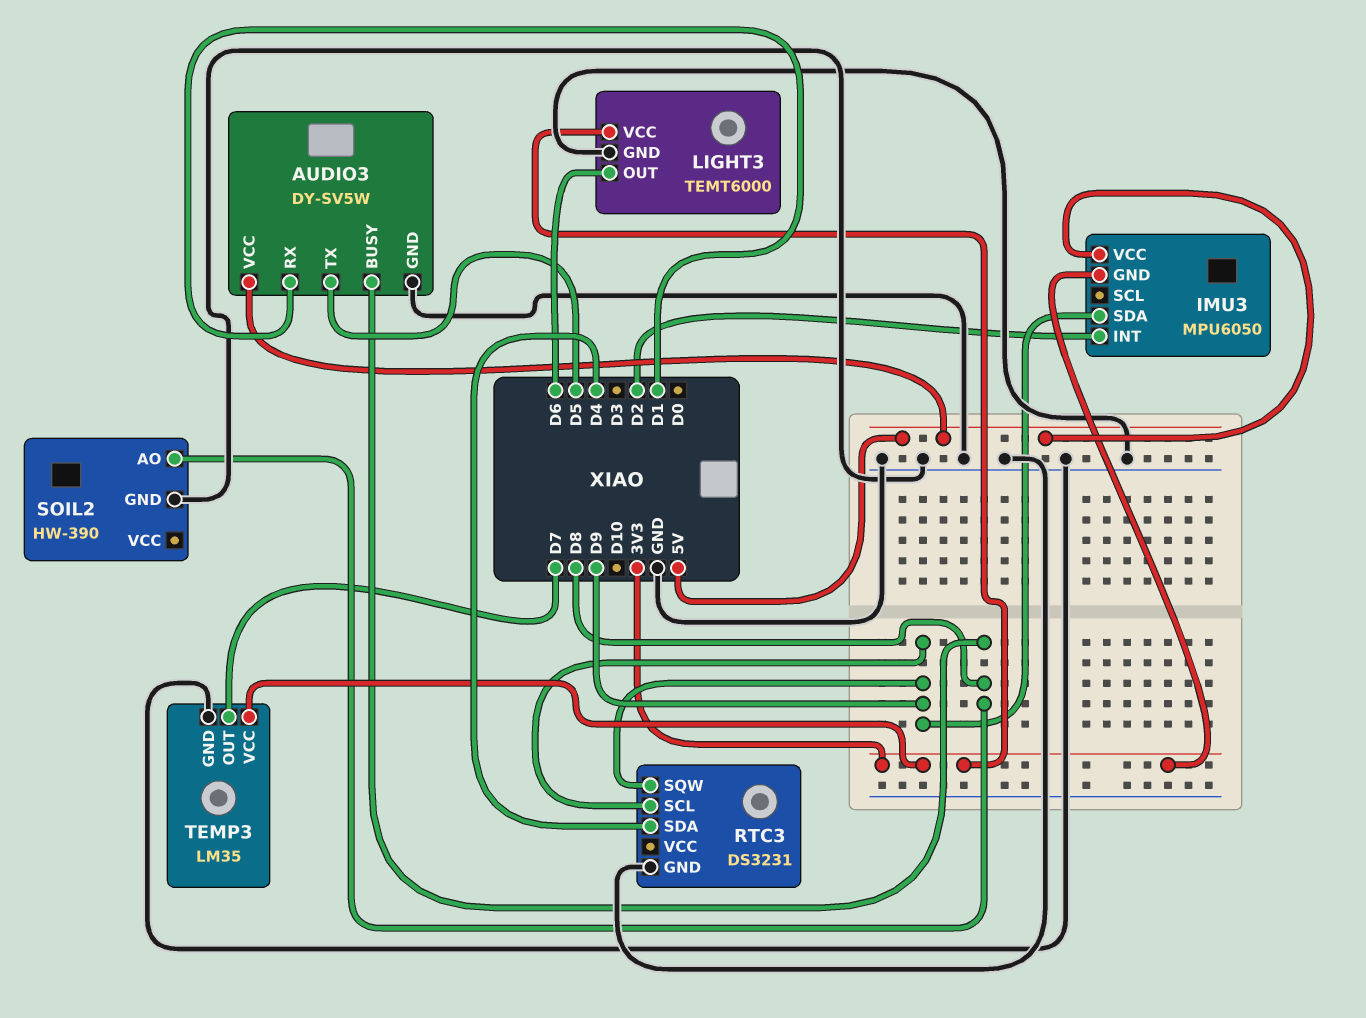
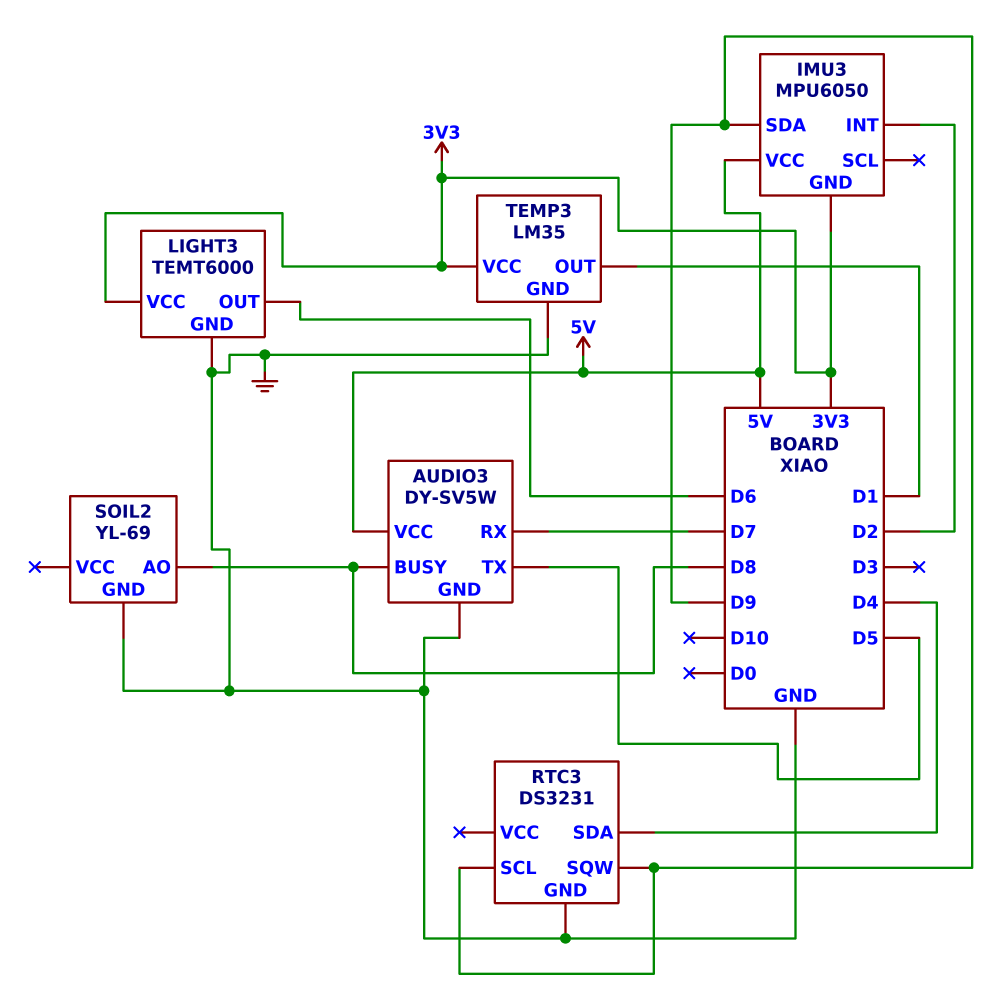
AUDIO3 pin RX: D1 -> D7
SOIL2: HW-390 -> YL-69
TEMP3 pin OUT: D7 -> D1

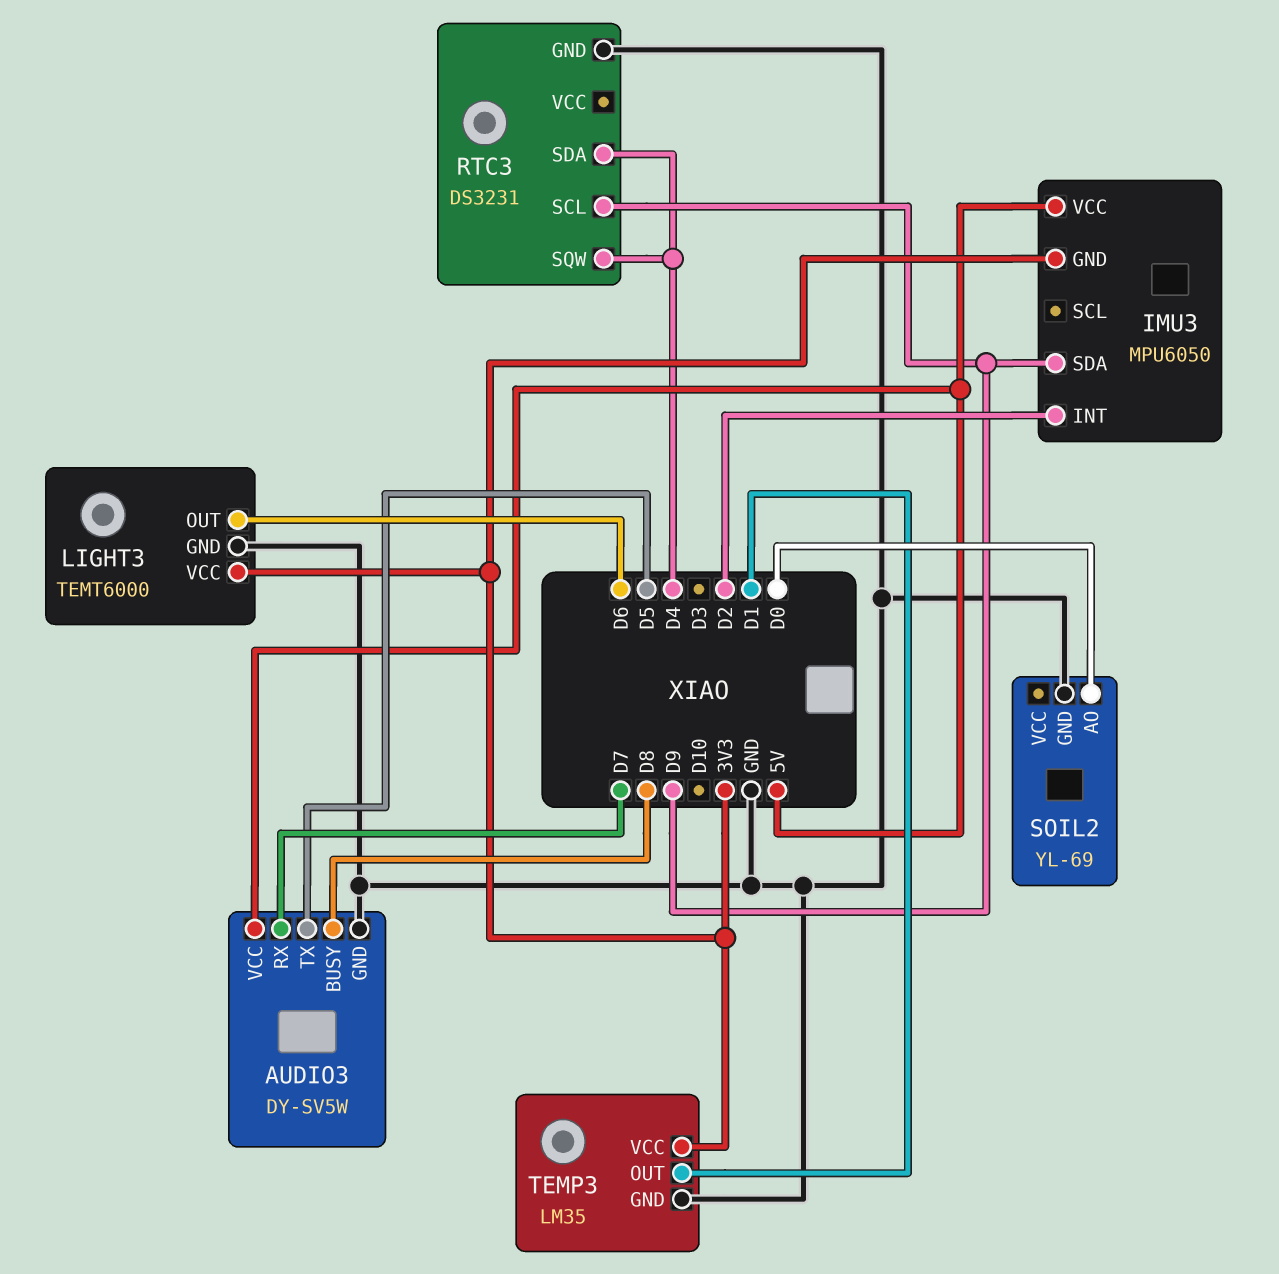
RTC3 pin SQW: D9 -> D4
SOIL2 pin AO: D8 -> D0

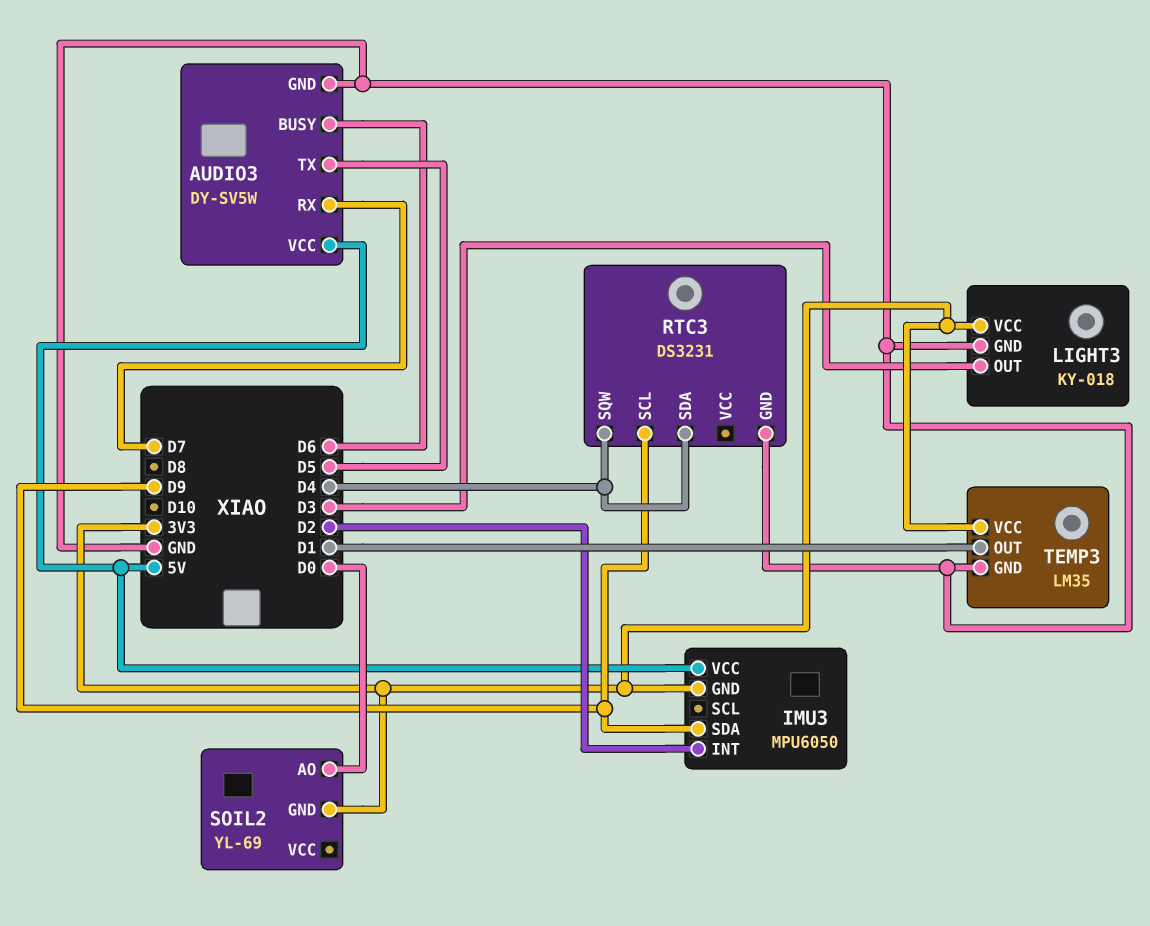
AUDIO3 pin BUSY: D8 -> D6
LIGHT3: TEMT6000 -> KY-018
LIGHT3 pin OUT: D6 -> D3
SOIL2 pin GND: GND -> 3V3

